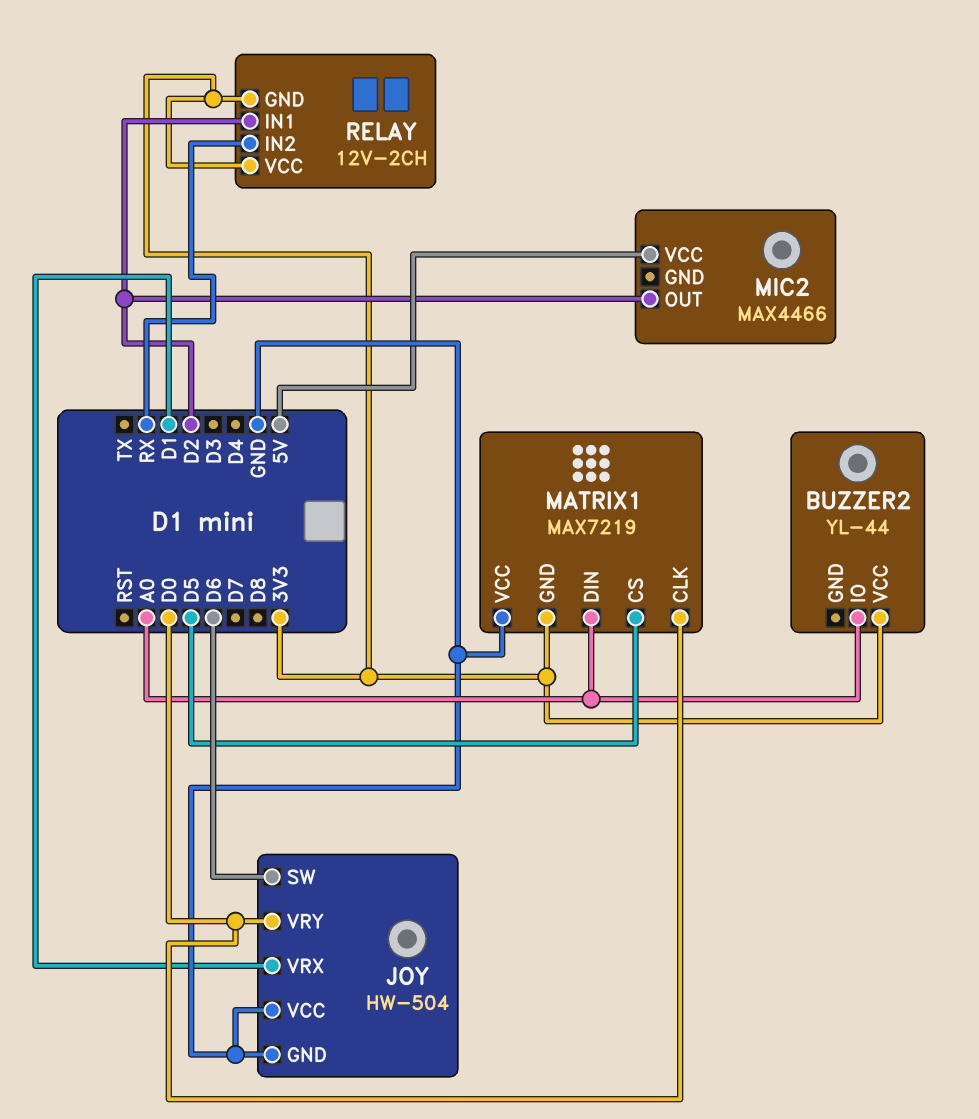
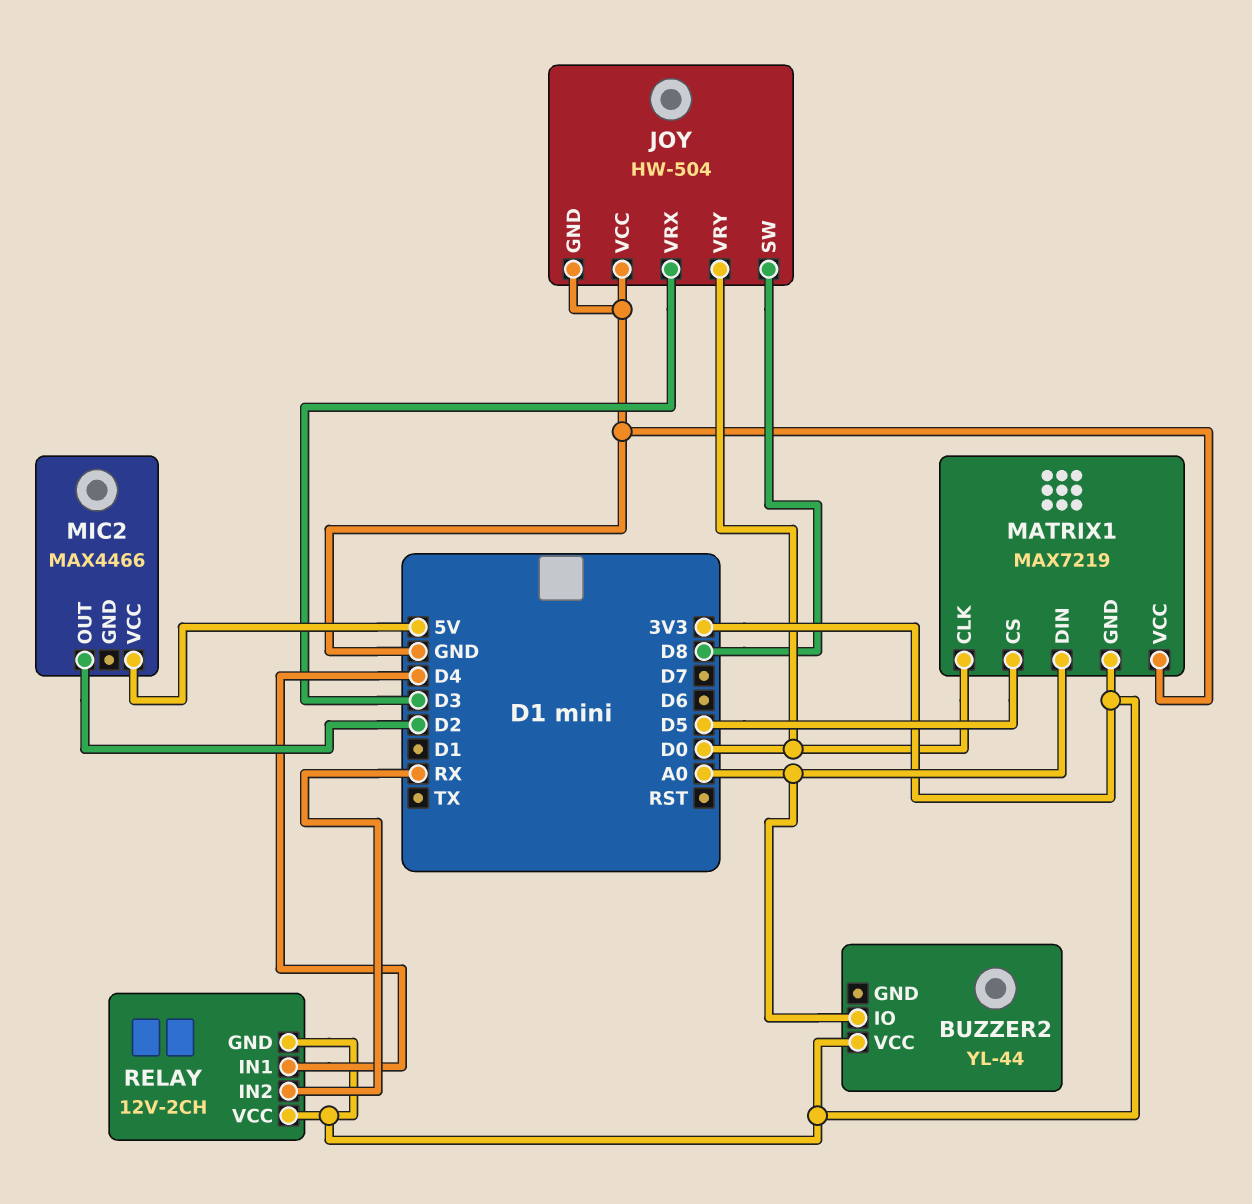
JOY pin SW: D6 -> D8
JOY pin VRX: D1 -> D3
RELAY pin IN1: D2 -> D4

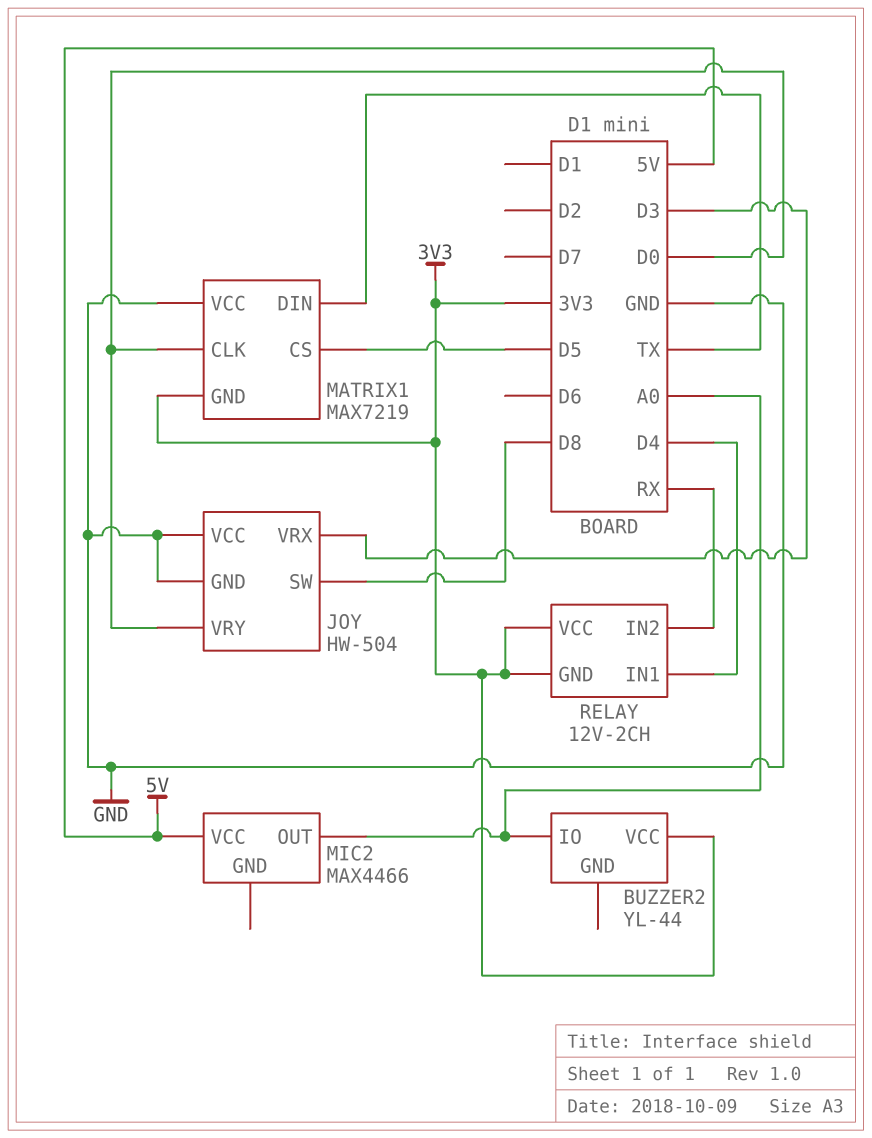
MATRIX1 pin DIN: A0 -> TX
MIC2 pin OUT: D2 -> A0

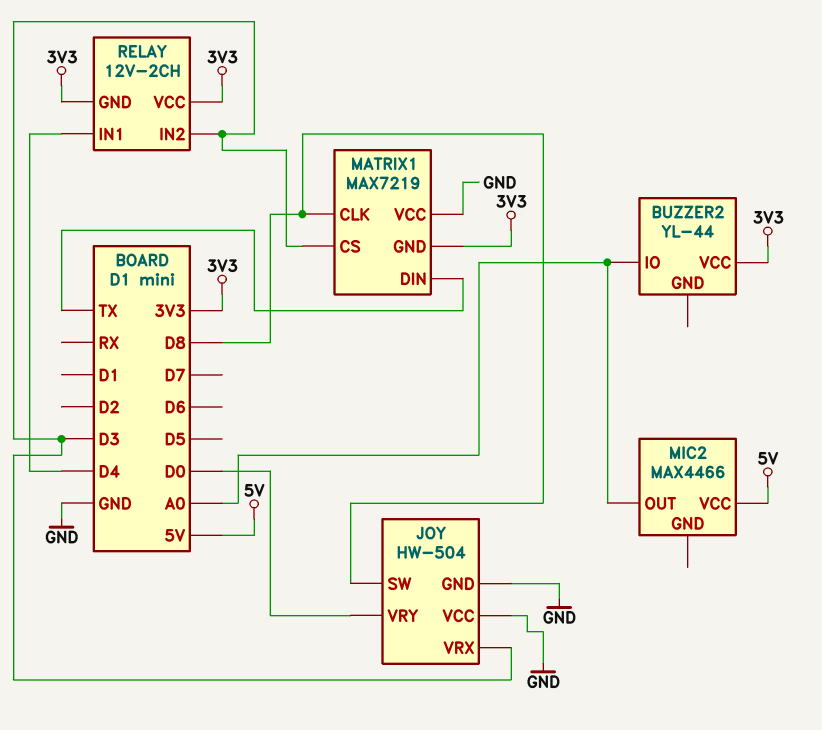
MATRIX1 pin CLK: D0 -> D8
MATRIX1 pin CS: D5 -> D3
RELAY pin IN2: RX -> D3

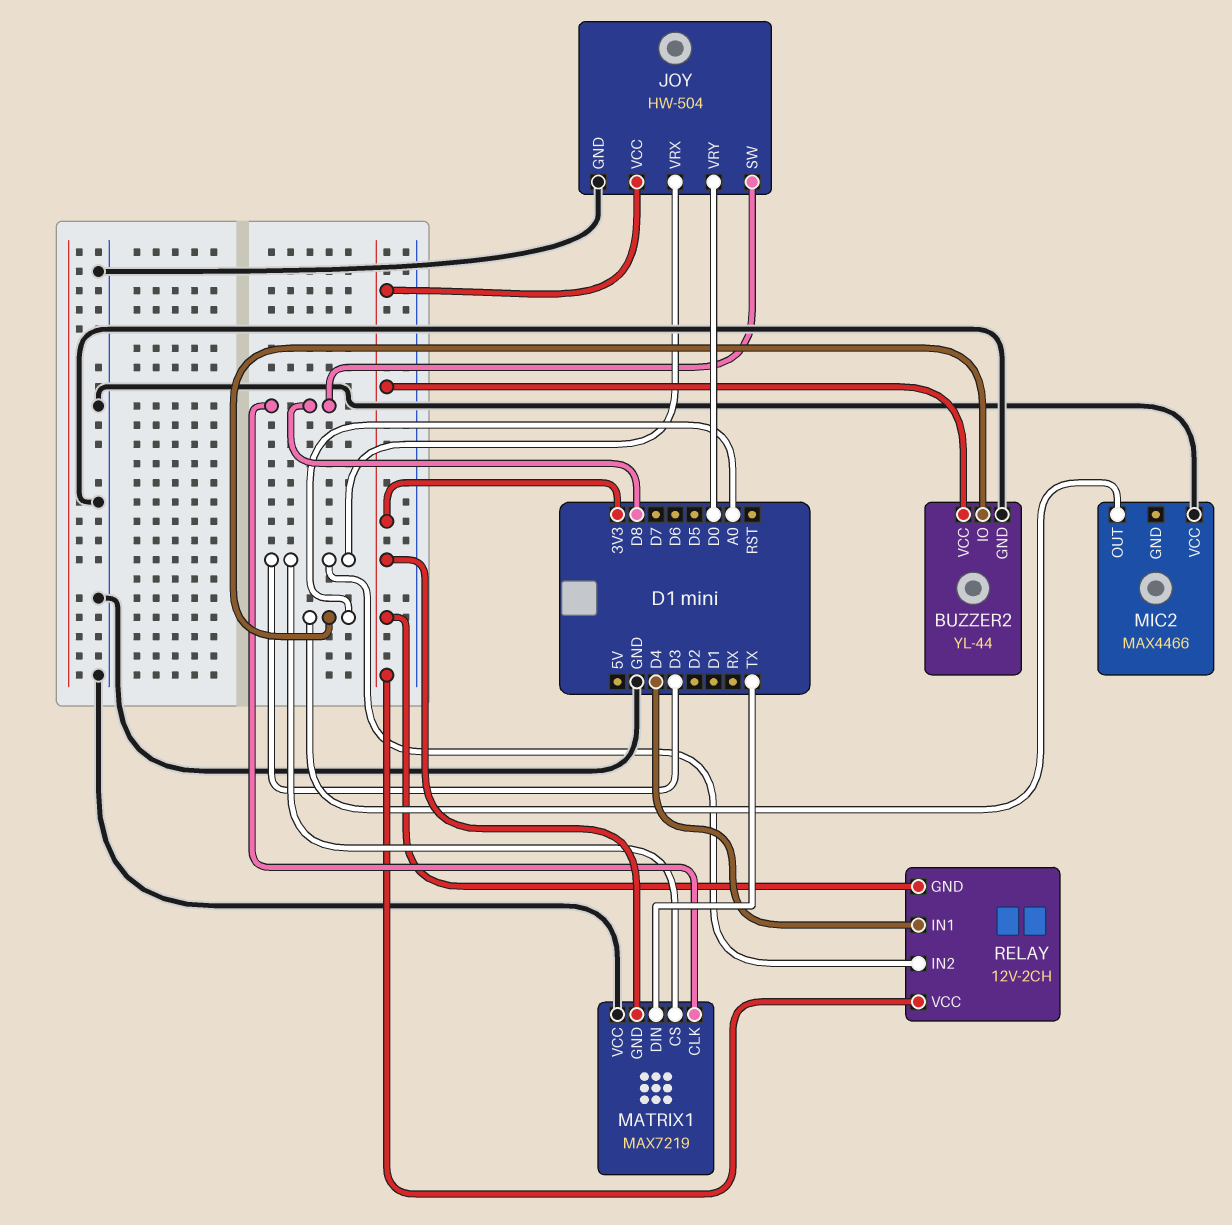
BUZZER2 pin GND: none -> GND
JOY pin VCC: GND -> 3V3
MIC2 pin VCC: 5V -> GND

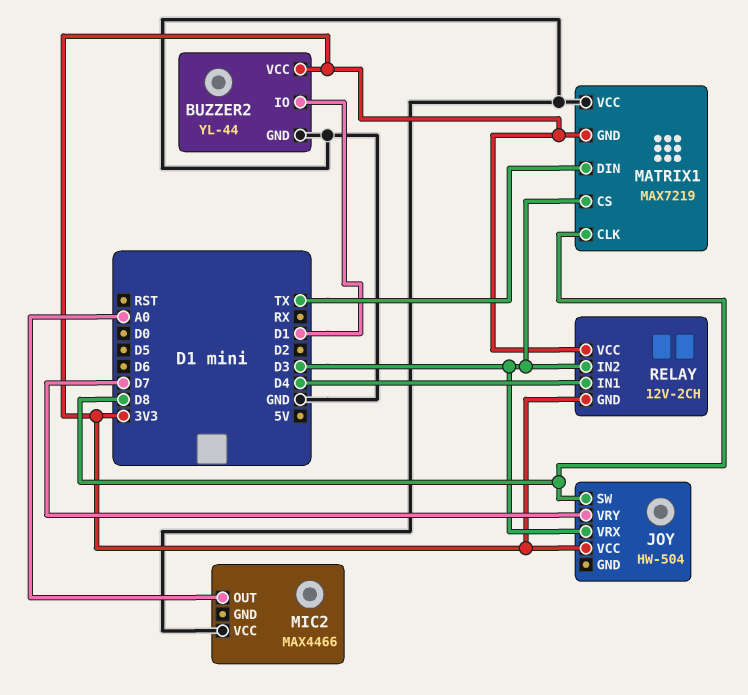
BUZZER2 pin IO: A0 -> D1
JOY pin GND: GND -> none
JOY pin VRY: D0 -> D7

